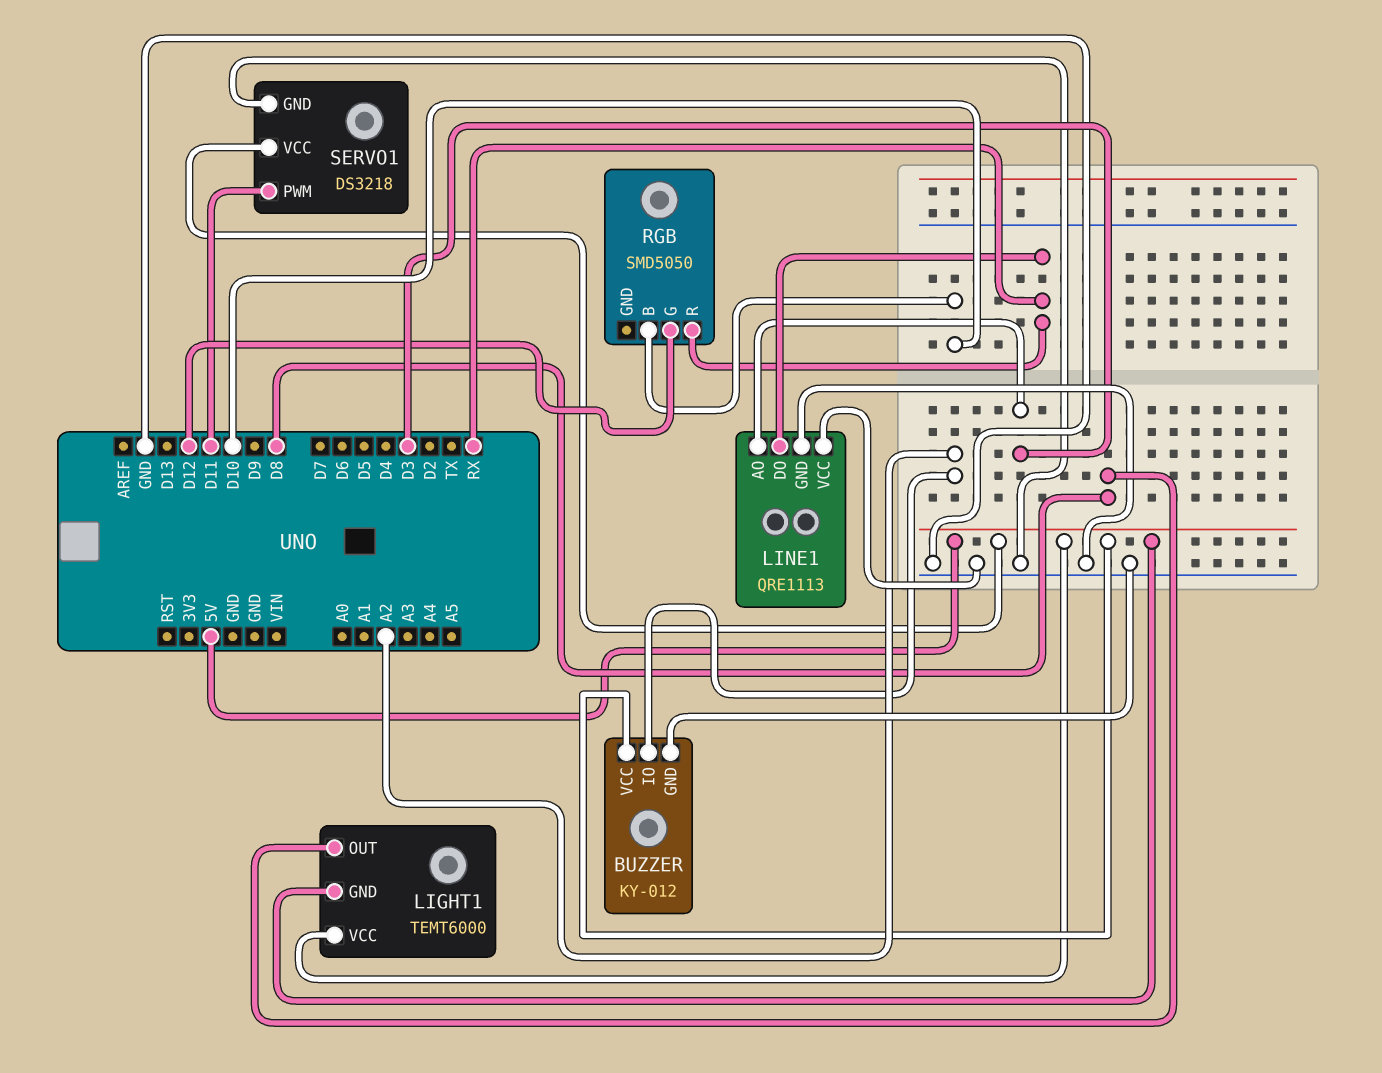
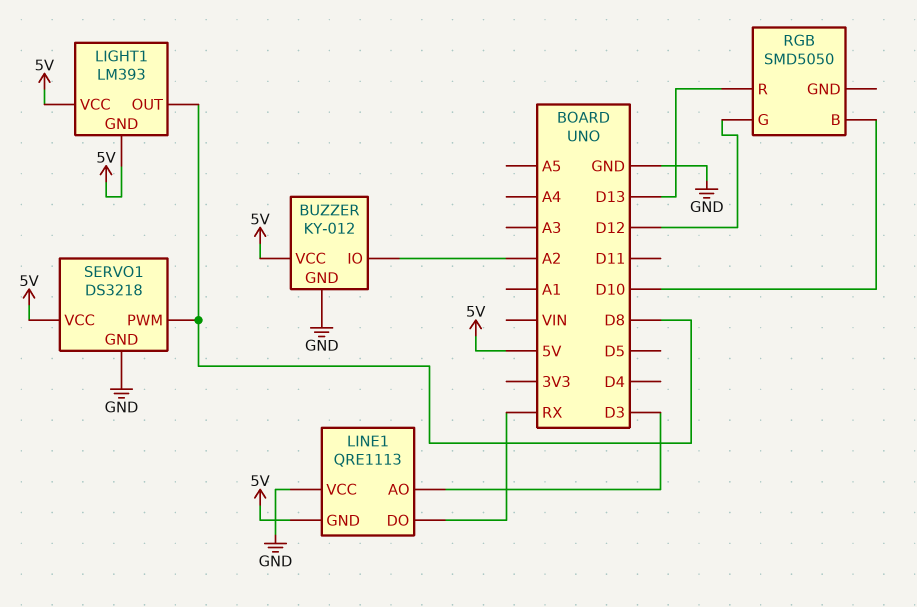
LIGHT1: TEMT6000 -> LM393
LINE1 pin GND: GND -> 5V
RGB pin R: RX -> D13
SERVO1 pin PWM: D11 -> D8

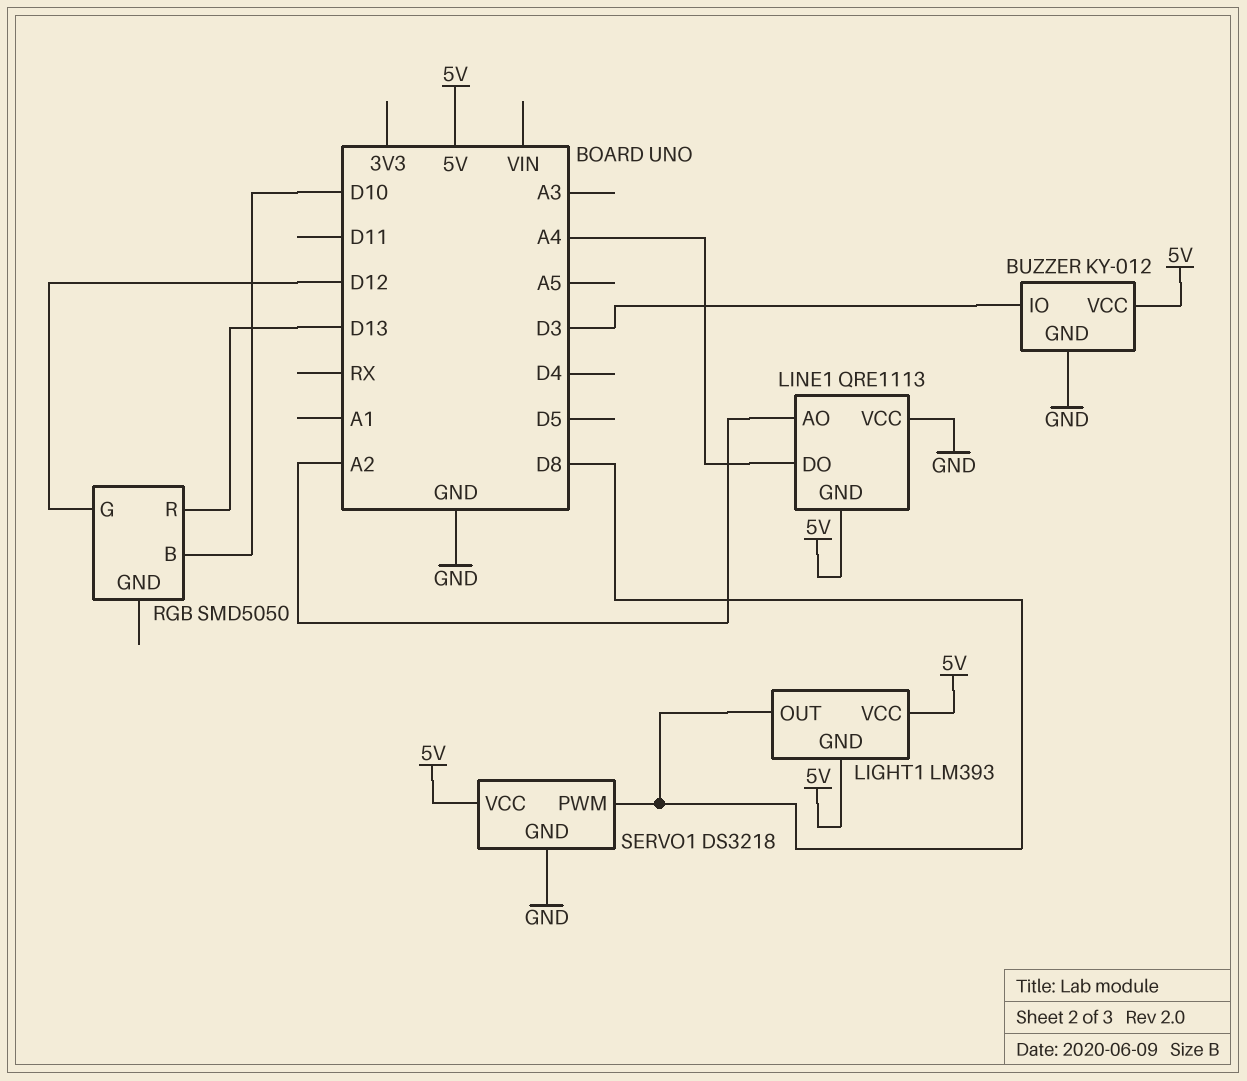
BUZZER pin IO: A2 -> D3
LINE1 pin AO: D3 -> A2
LINE1 pin DO: RX -> A4

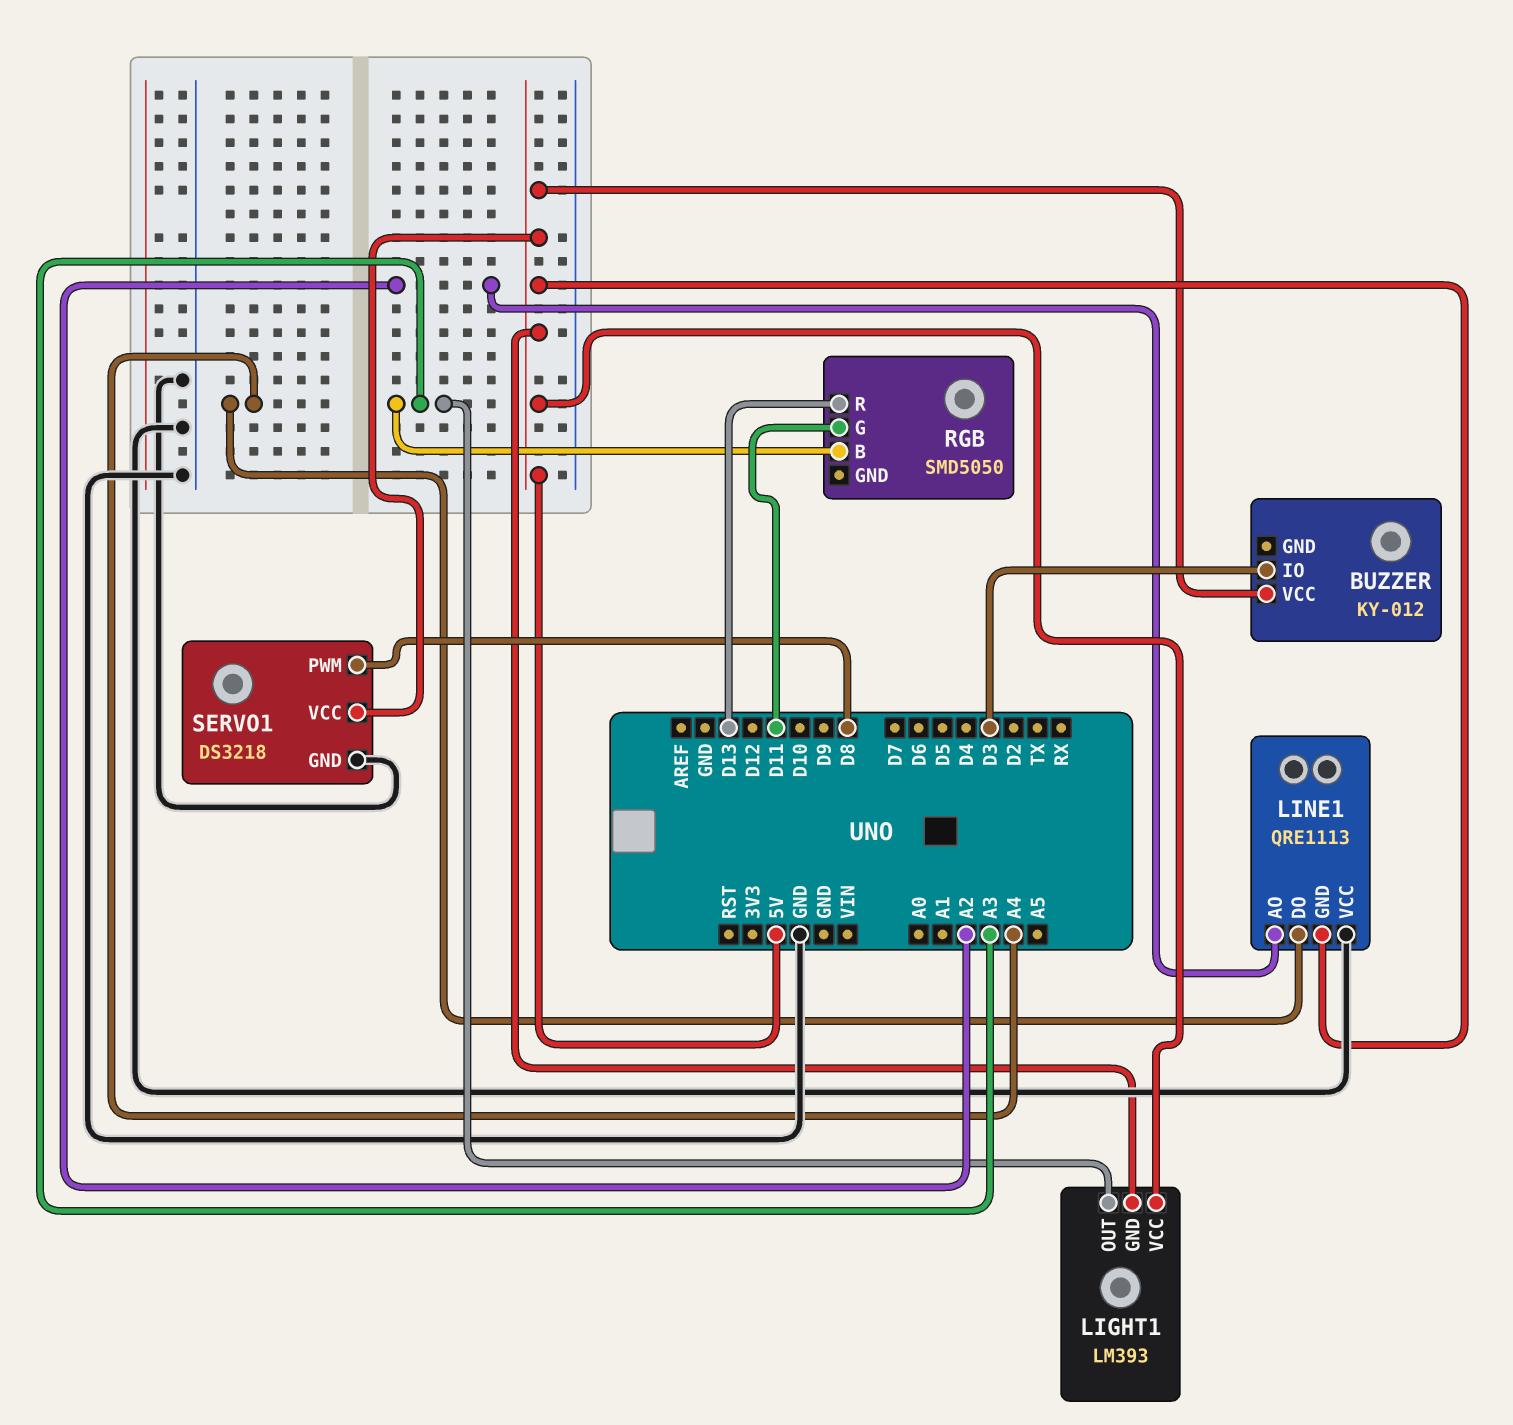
BUZZER pin GND: GND -> none
LIGHT1 pin OUT: D8 -> A3
RGB pin B: D10 -> A3
RGB pin G: D12 -> D11

